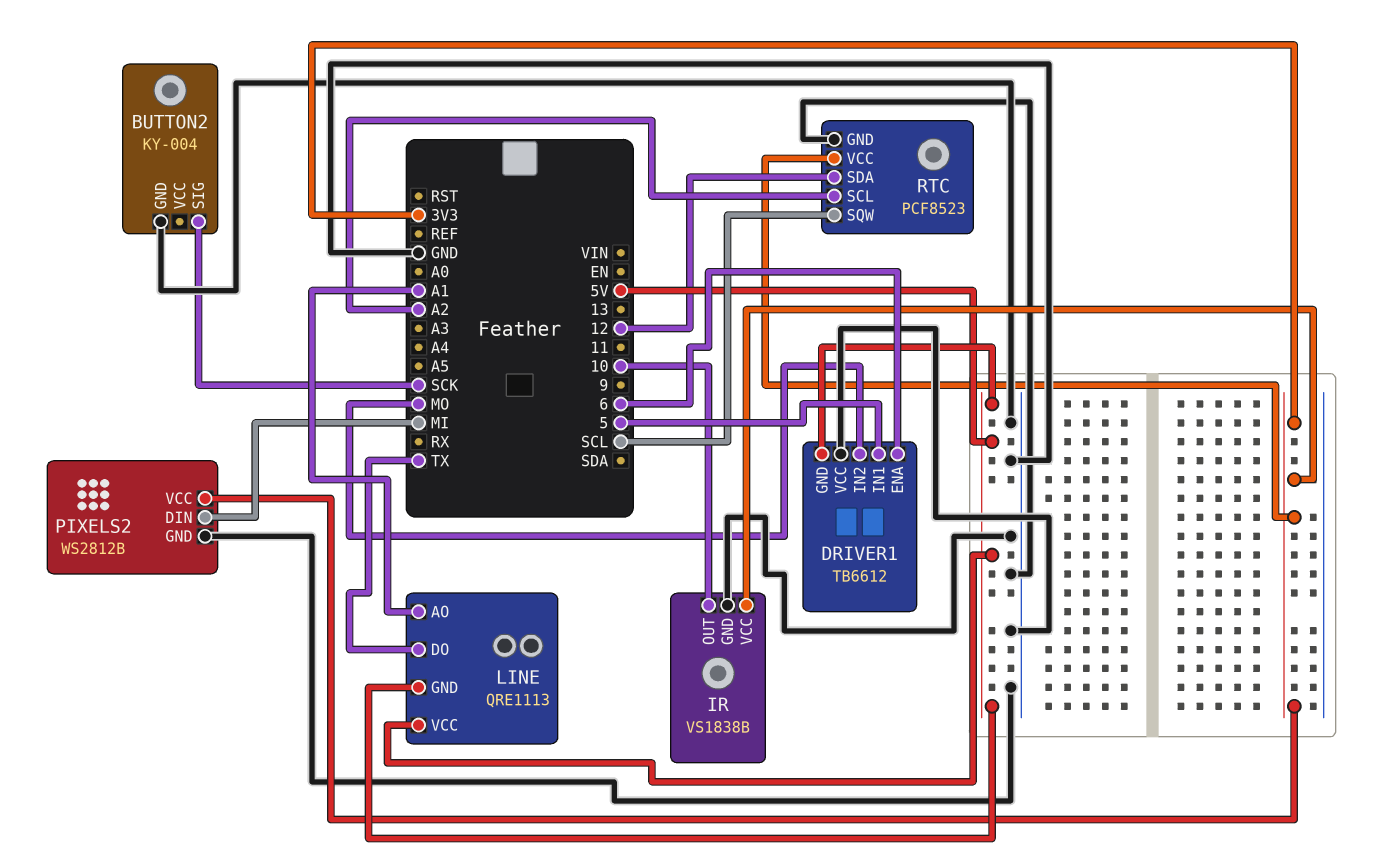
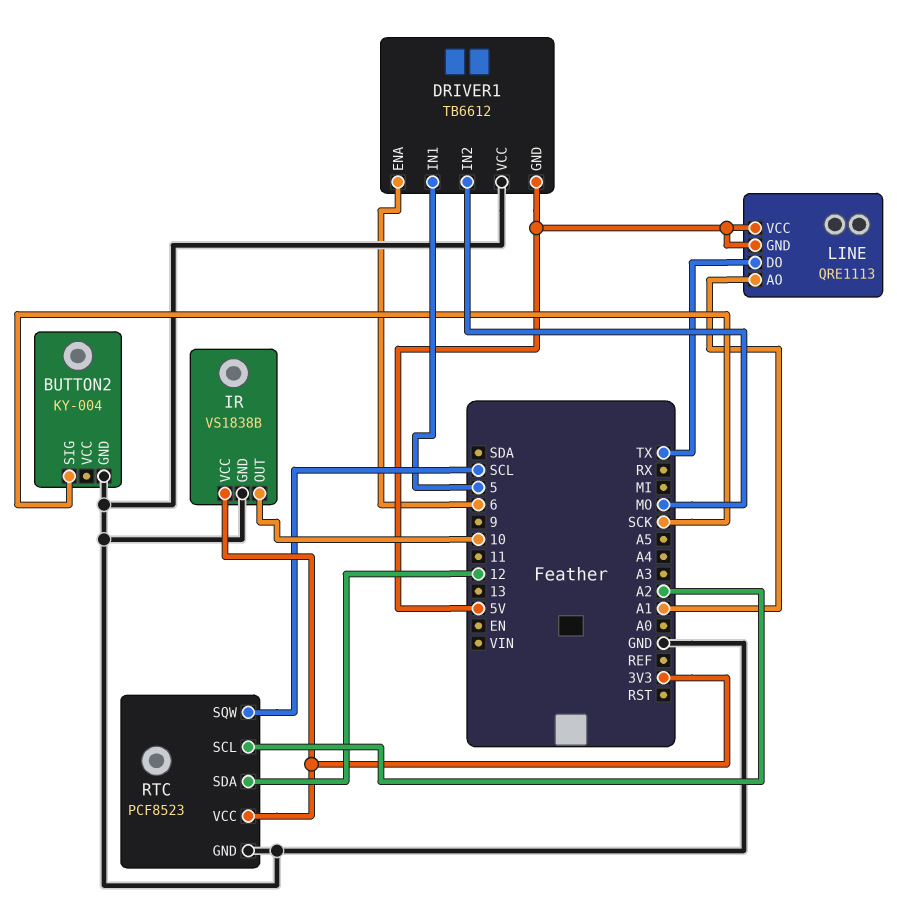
PIXELS2: WS2812B -> none
PIXELS2 pin DIN: MI -> none
PIXELS2 pin GND: GND -> none
PIXELS2 pin VCC: 3V3 -> none

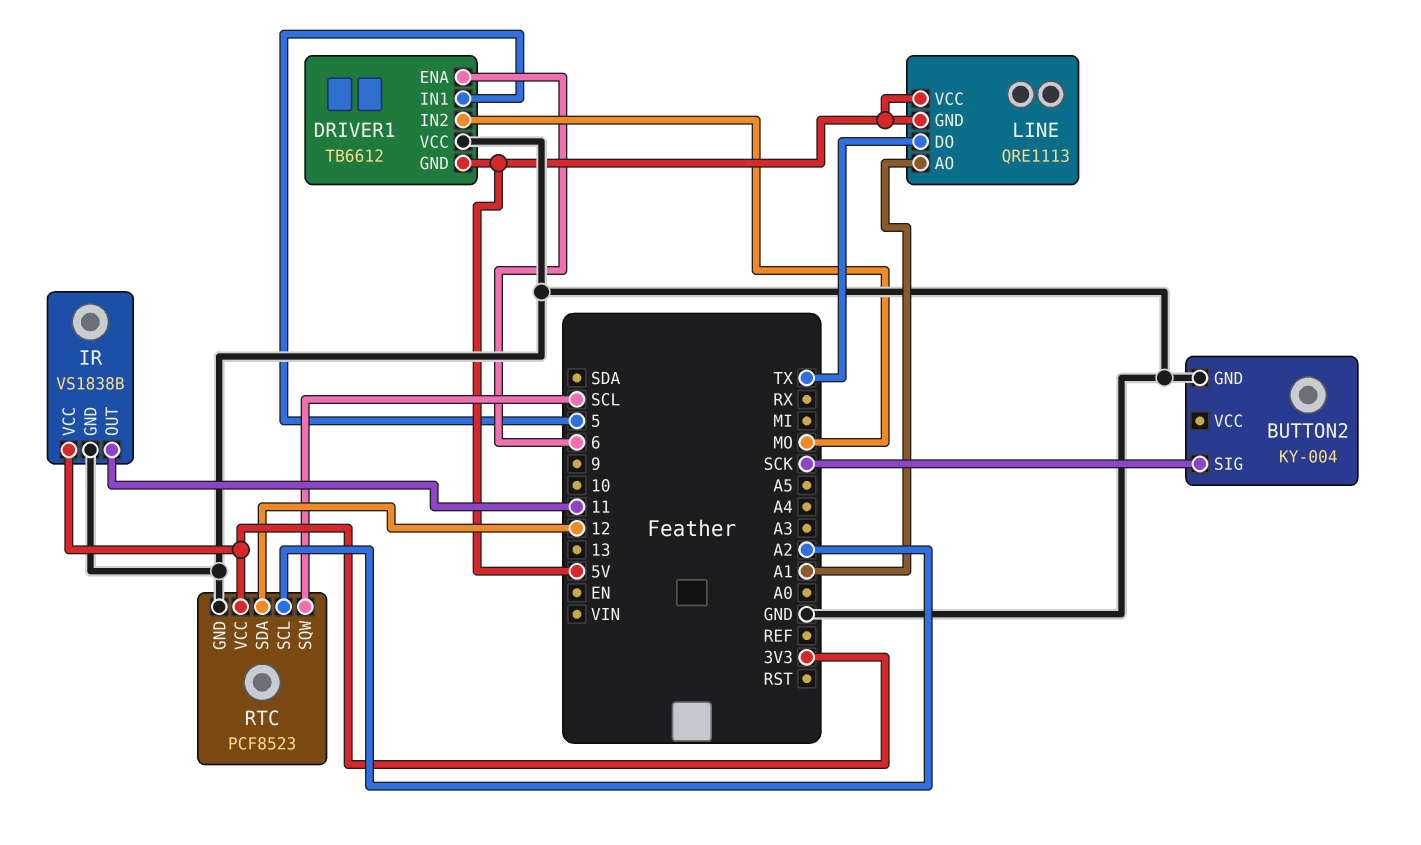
IR pin OUT: 10 -> 11

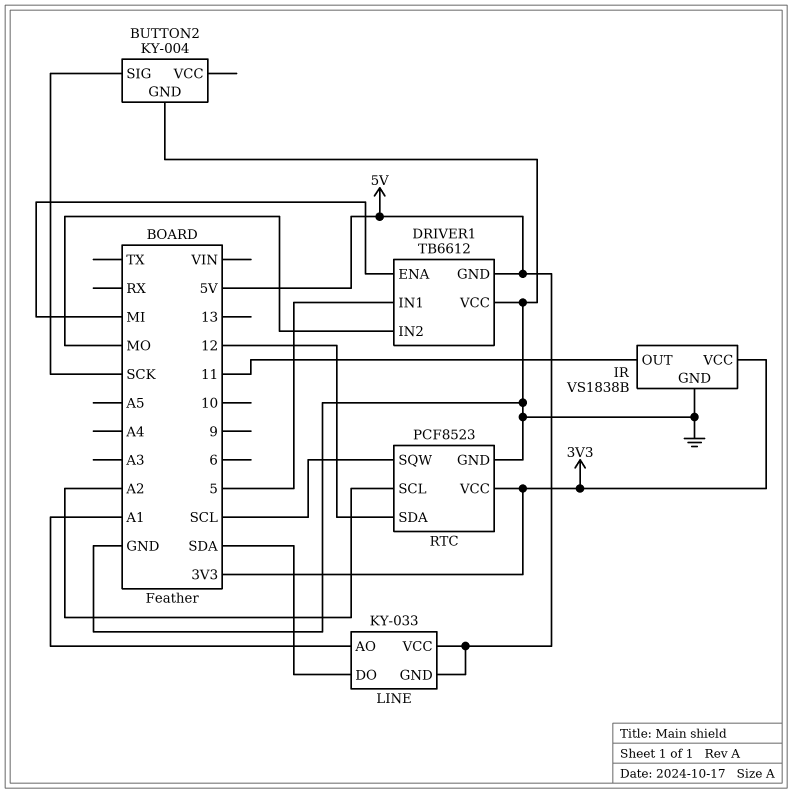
DRIVER1 pin ENA: 6 -> MI
LINE: QRE1113 -> KY-033
LINE pin DO: TX -> SDA

